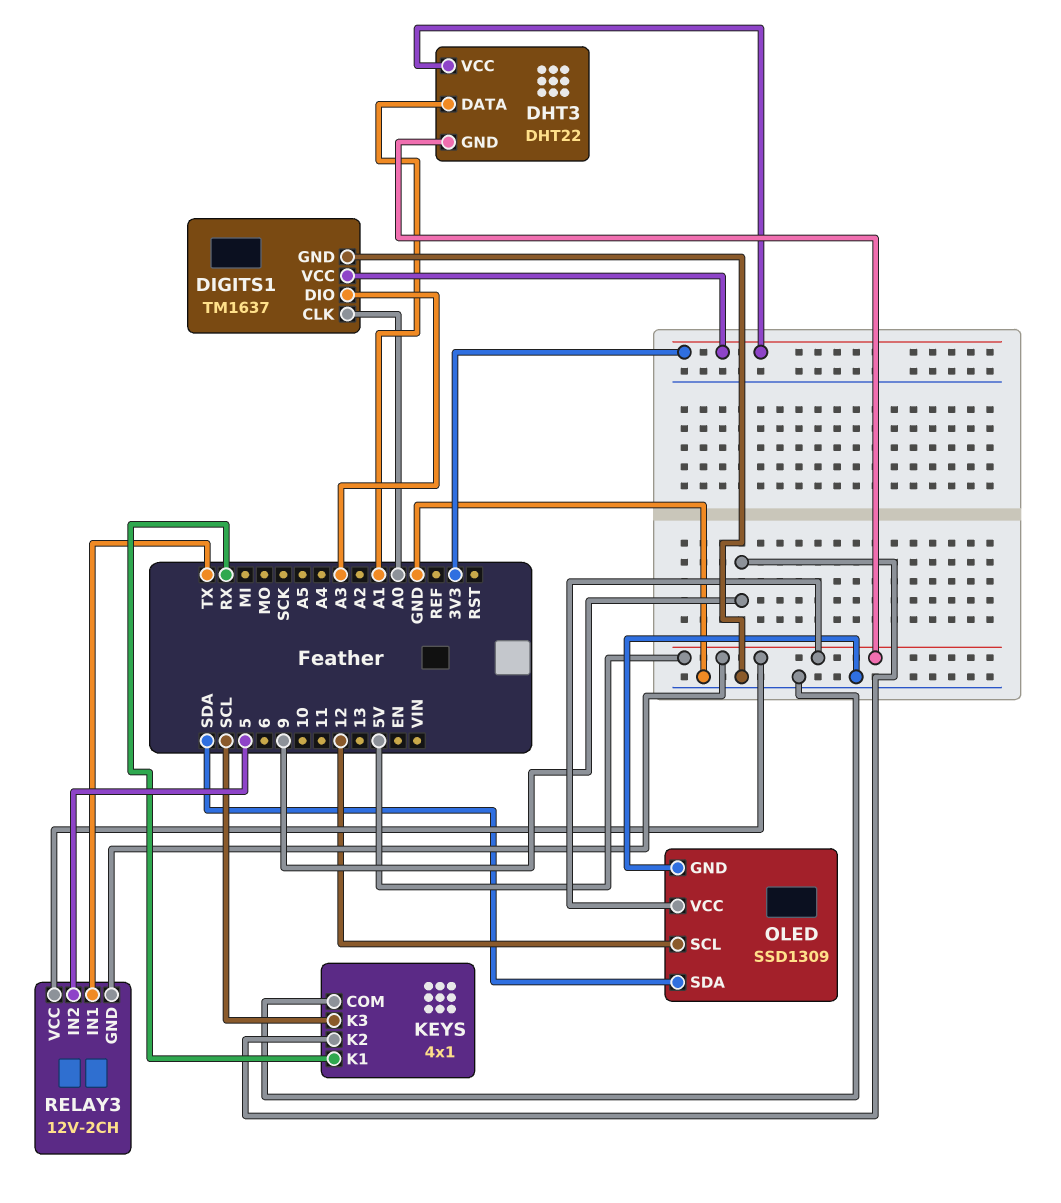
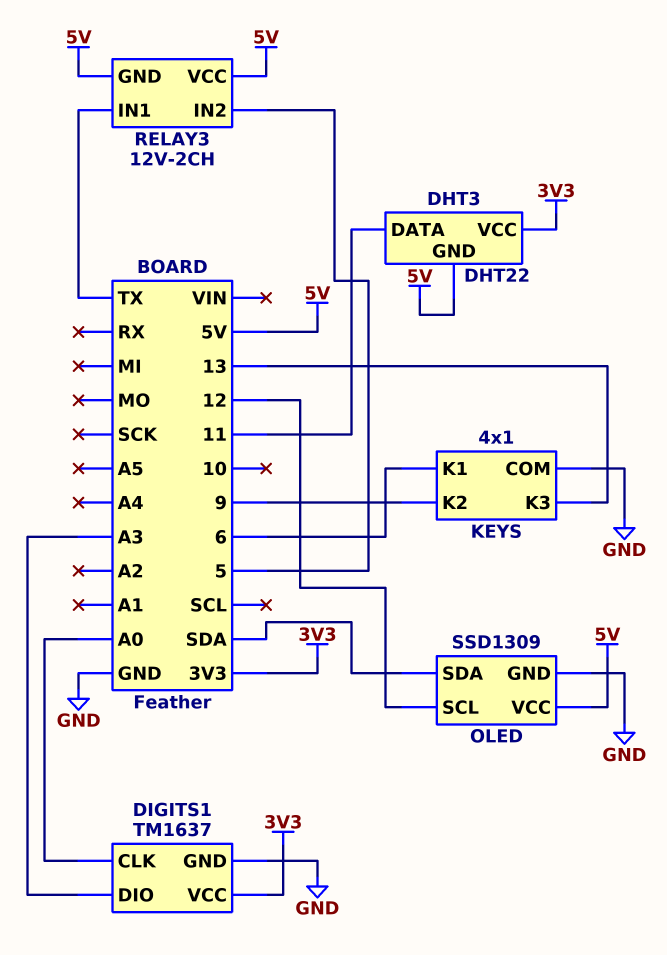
DHT3 pin DATA: A1 -> 11
KEYS pin K1: RX -> 6
KEYS pin K3: SCL -> 13

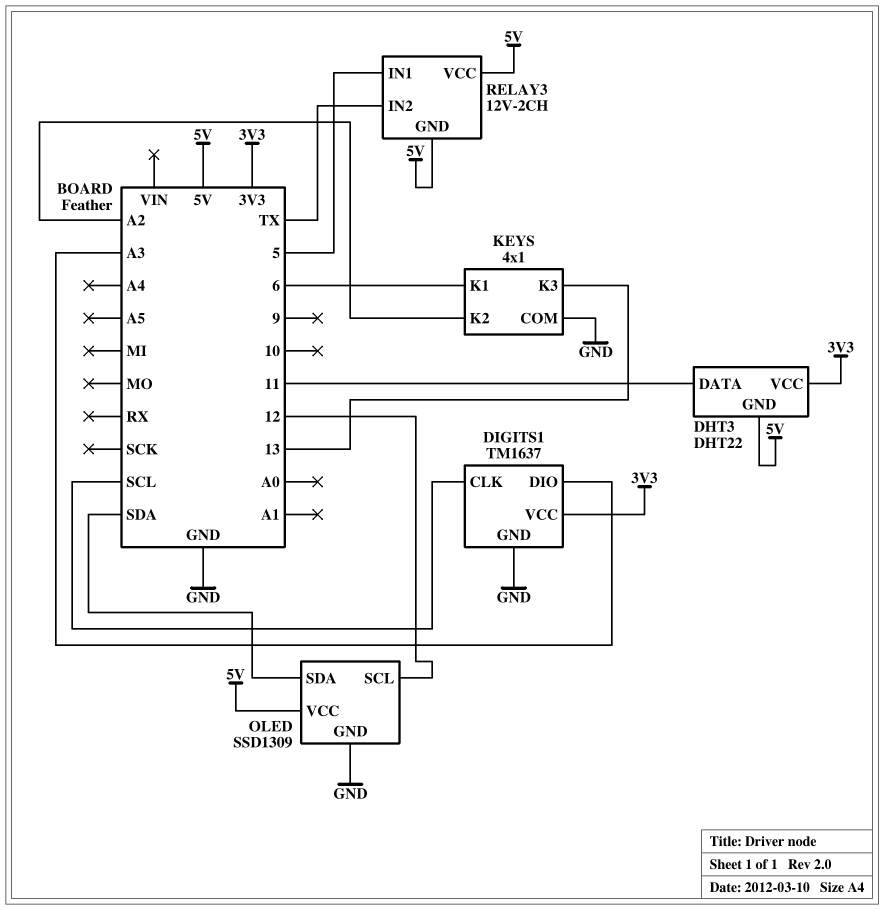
DIGITS1 pin CLK: A0 -> SCL
KEYS pin K2: 9 -> A2
RELAY3 pin IN1: TX -> 5
RELAY3 pin IN2: 5 -> TX

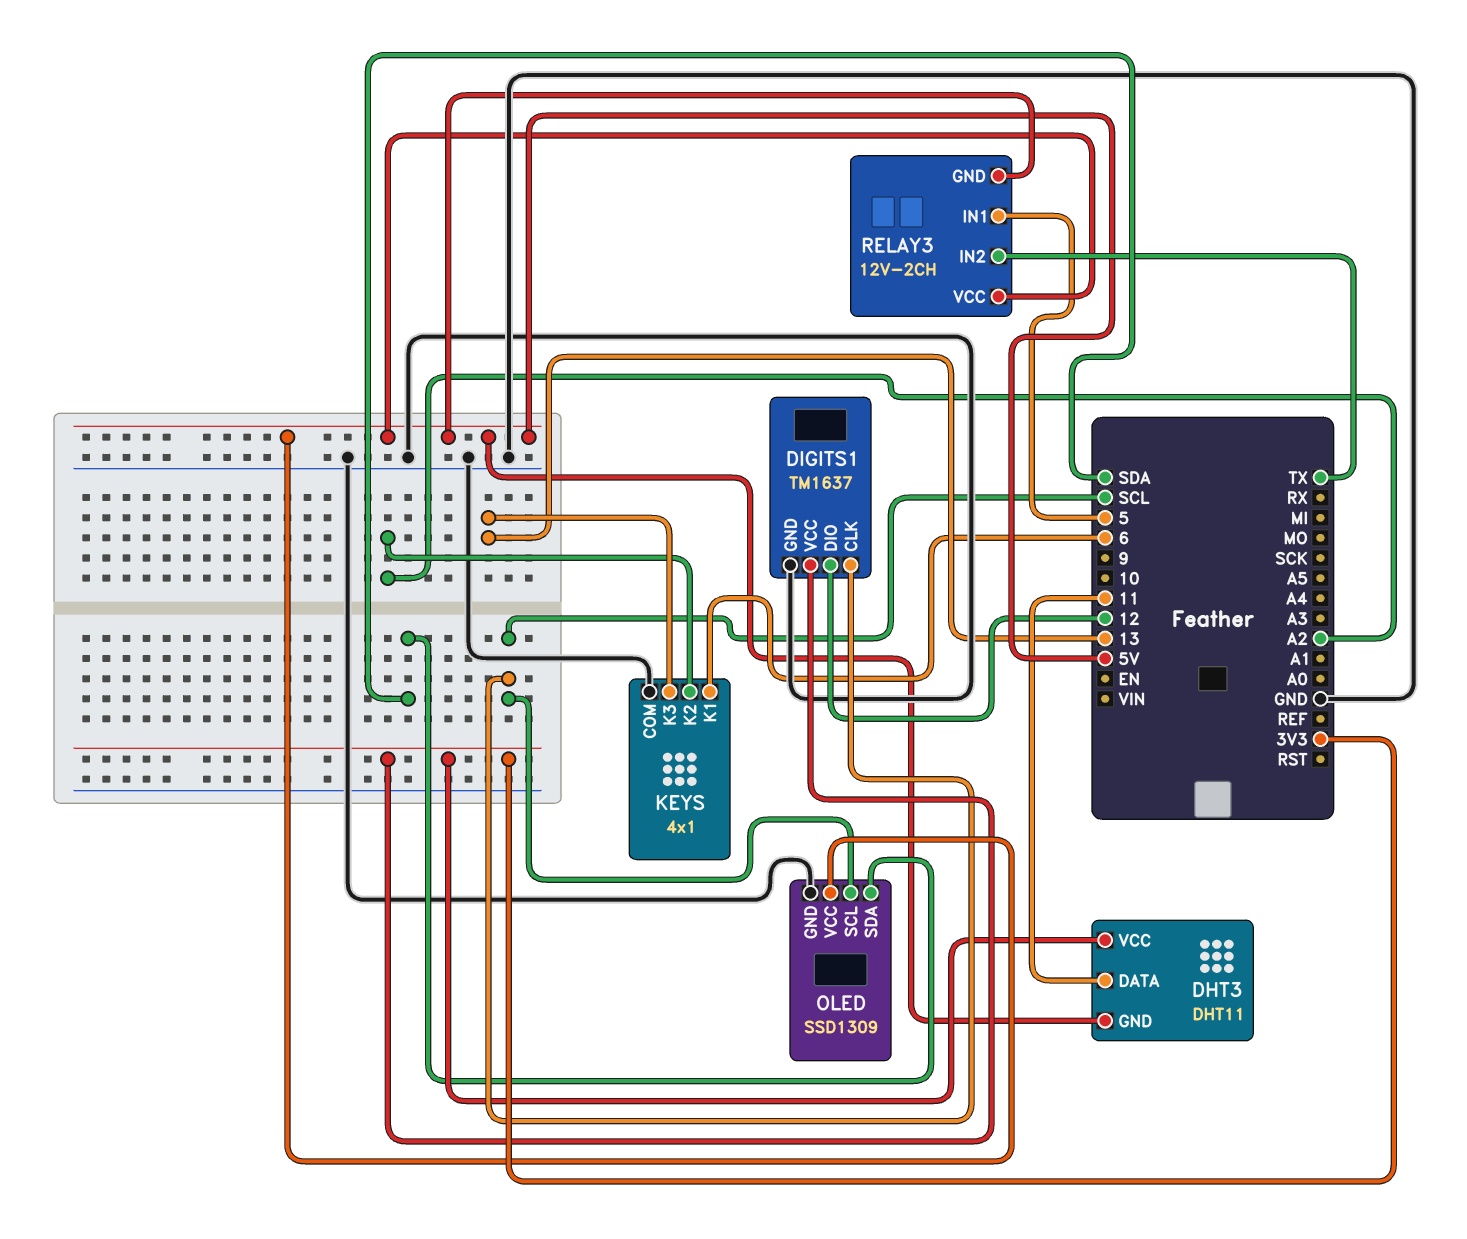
DHT3: DHT22 -> DHT11
DIGITS1 pin DIO: A3 -> 12
OLED pin SCL: 12 -> SCL

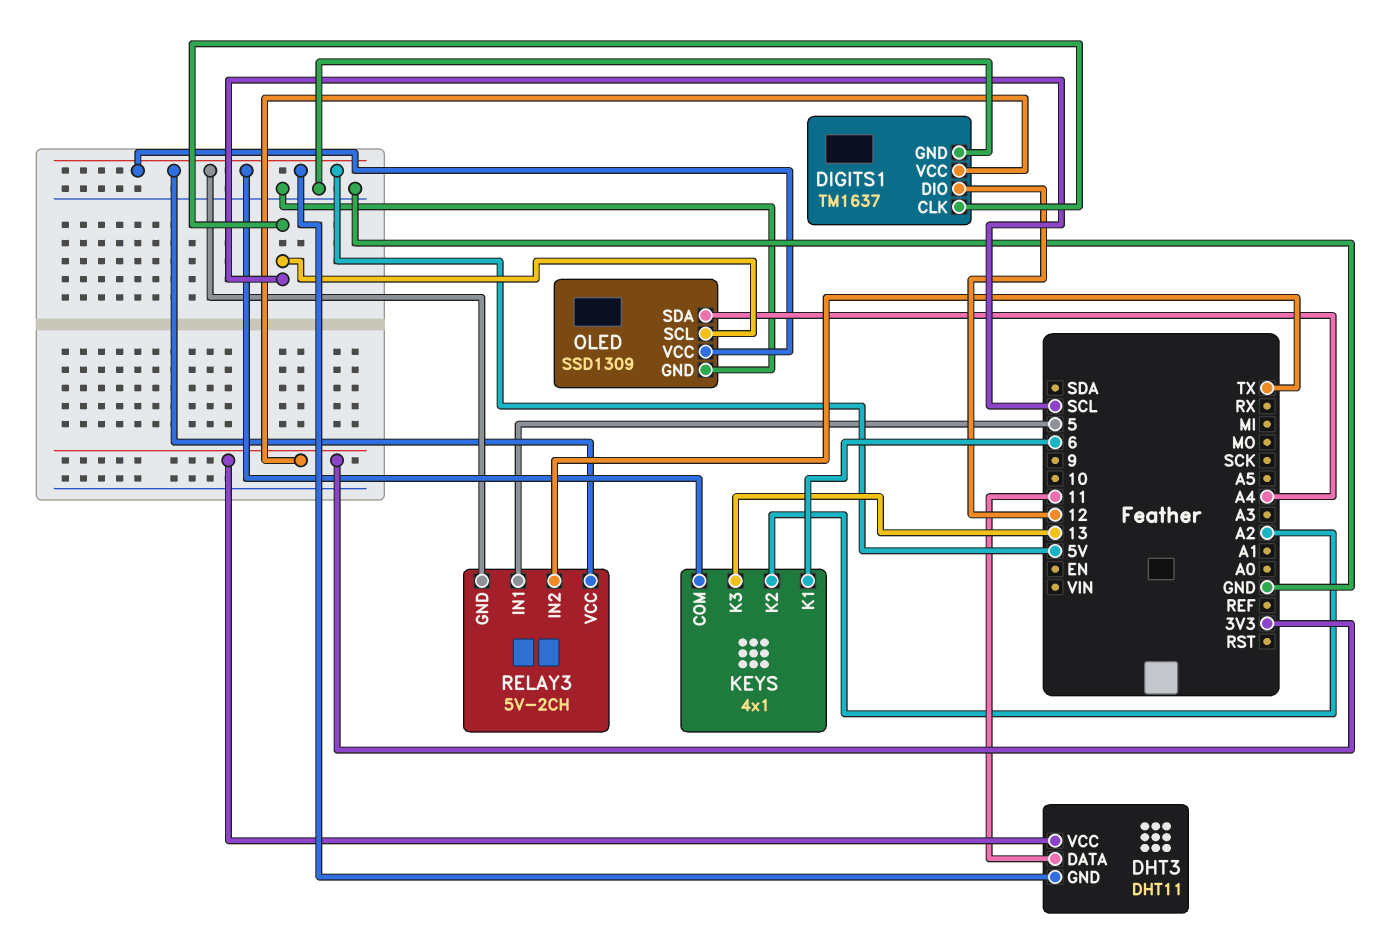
KEYS pin COM: GND -> 5V
OLED pin SDA: SDA -> A4
RELAY3: 12V-2CH -> 5V-2CH

